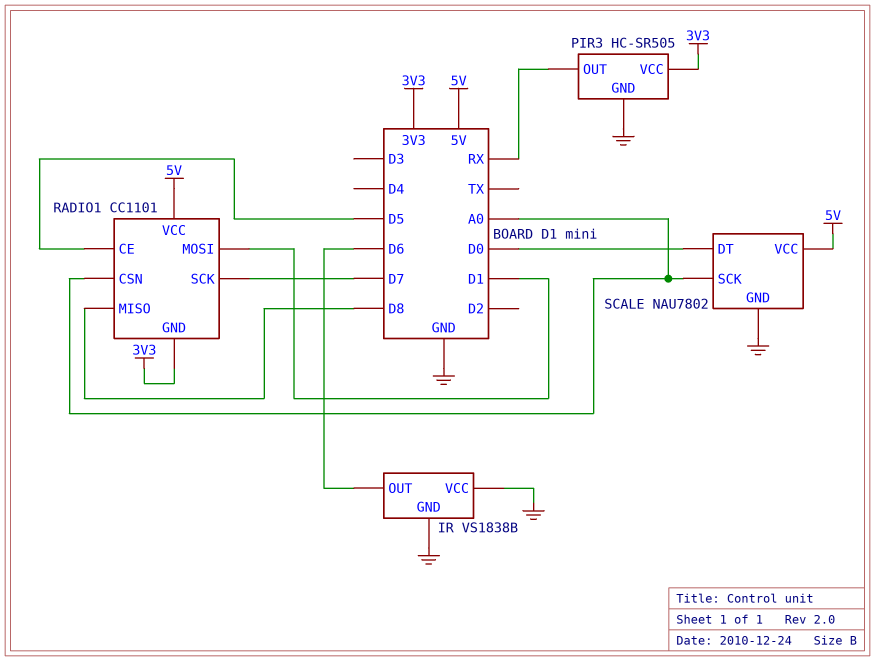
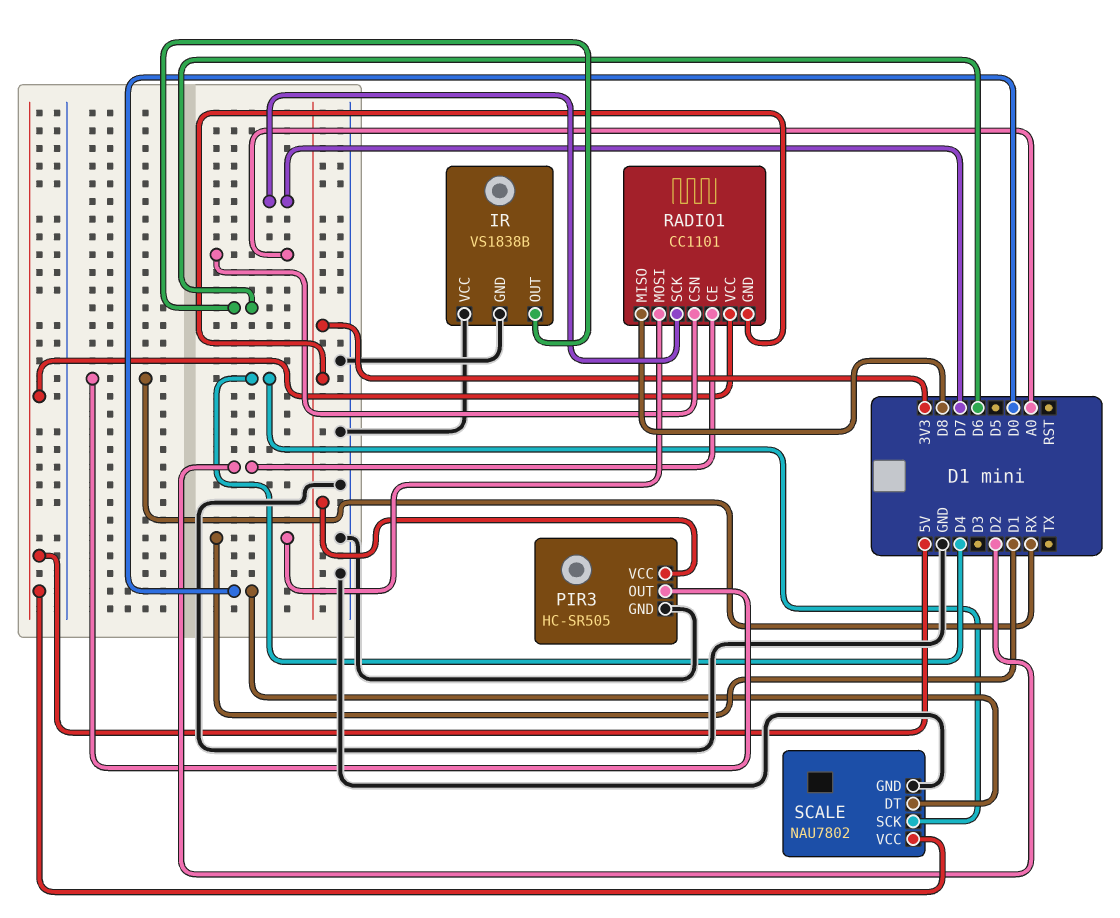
RADIO1 pin CE: D5 -> D2
SCALE pin SCK: A0 -> D4

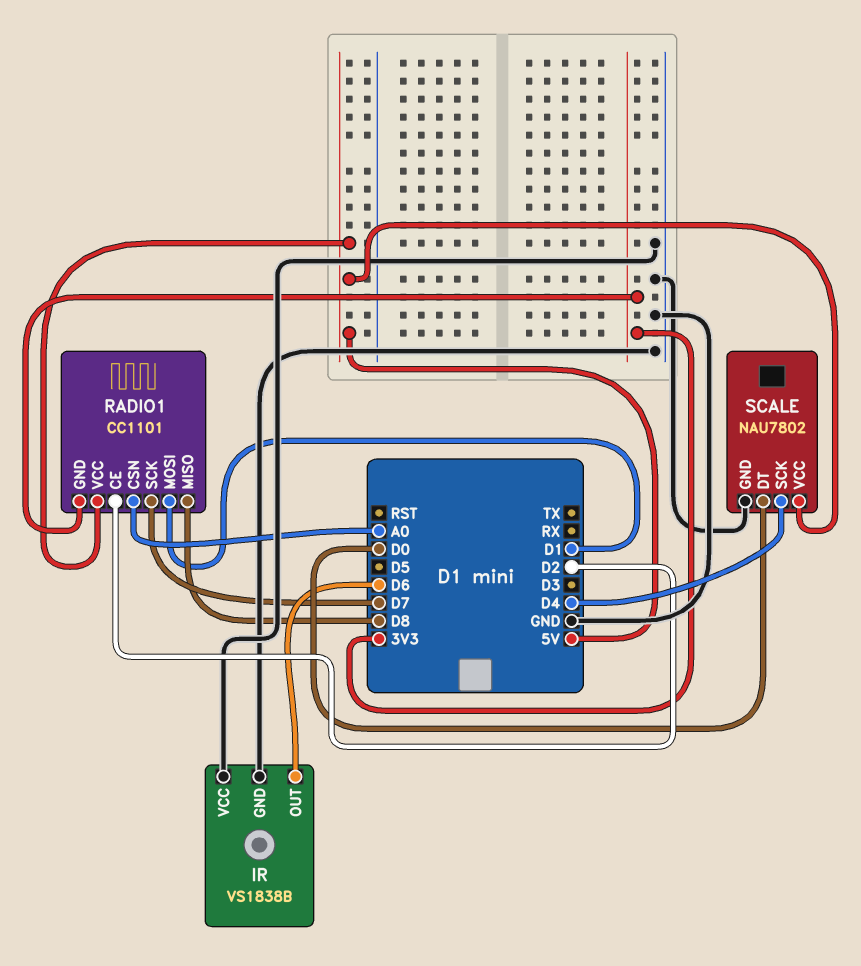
PIR3: HC-SR505 -> none
PIR3 pin GND: GND -> none
PIR3 pin OUT: RX -> none
PIR3 pin VCC: 3V3 -> none

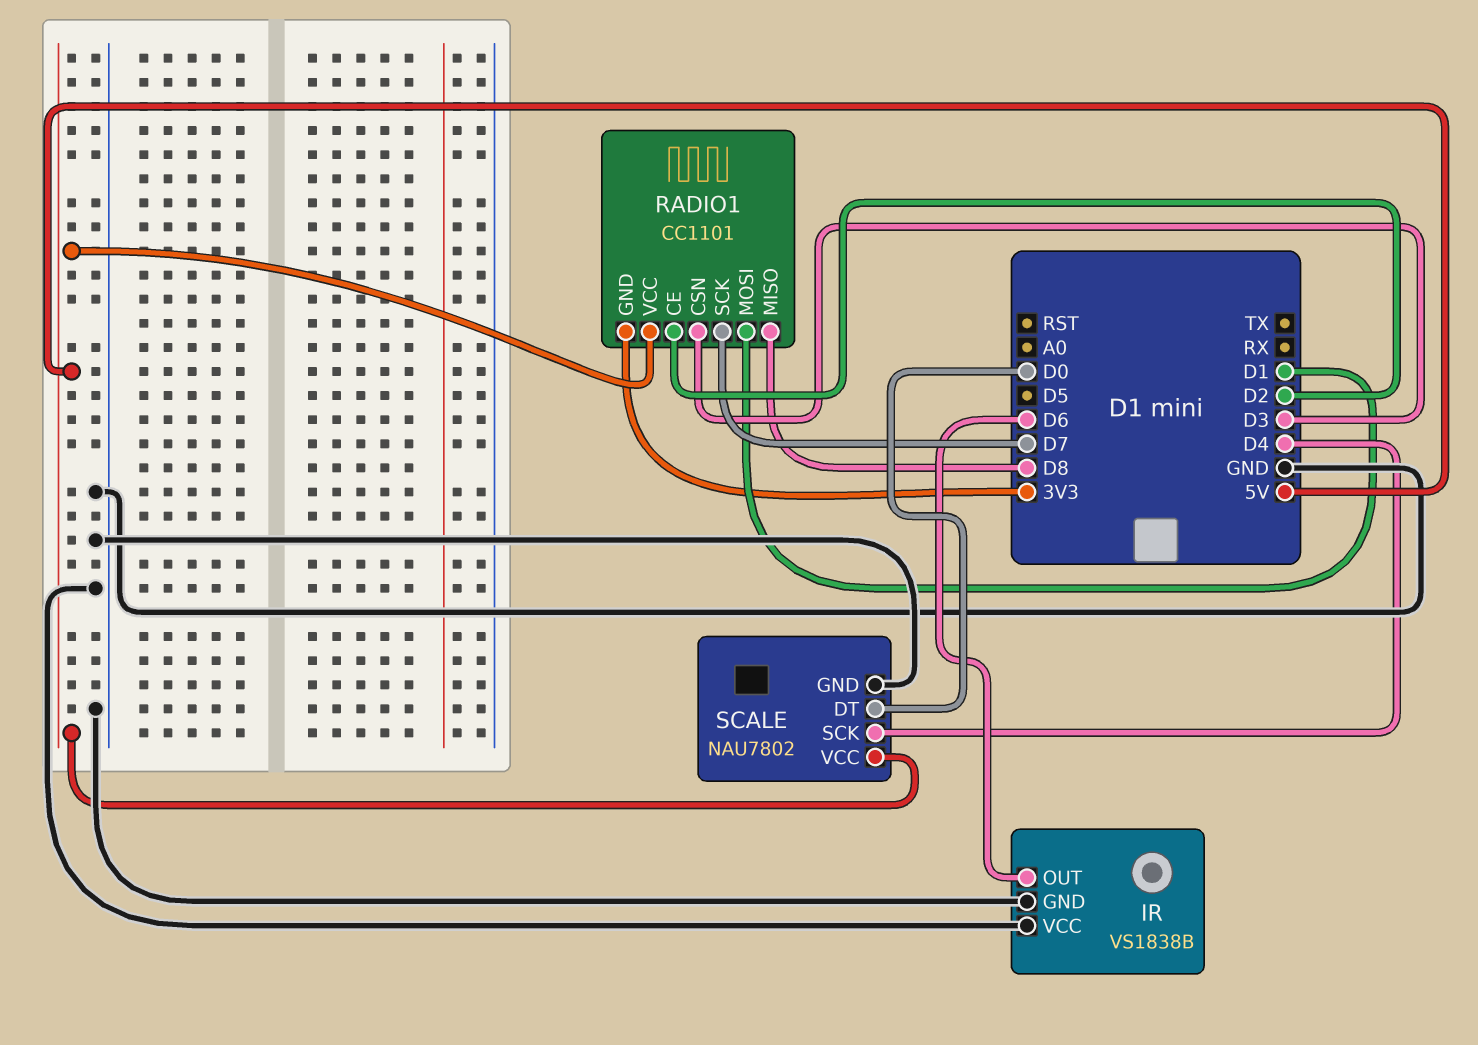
RADIO1 pin CSN: A0 -> D3

